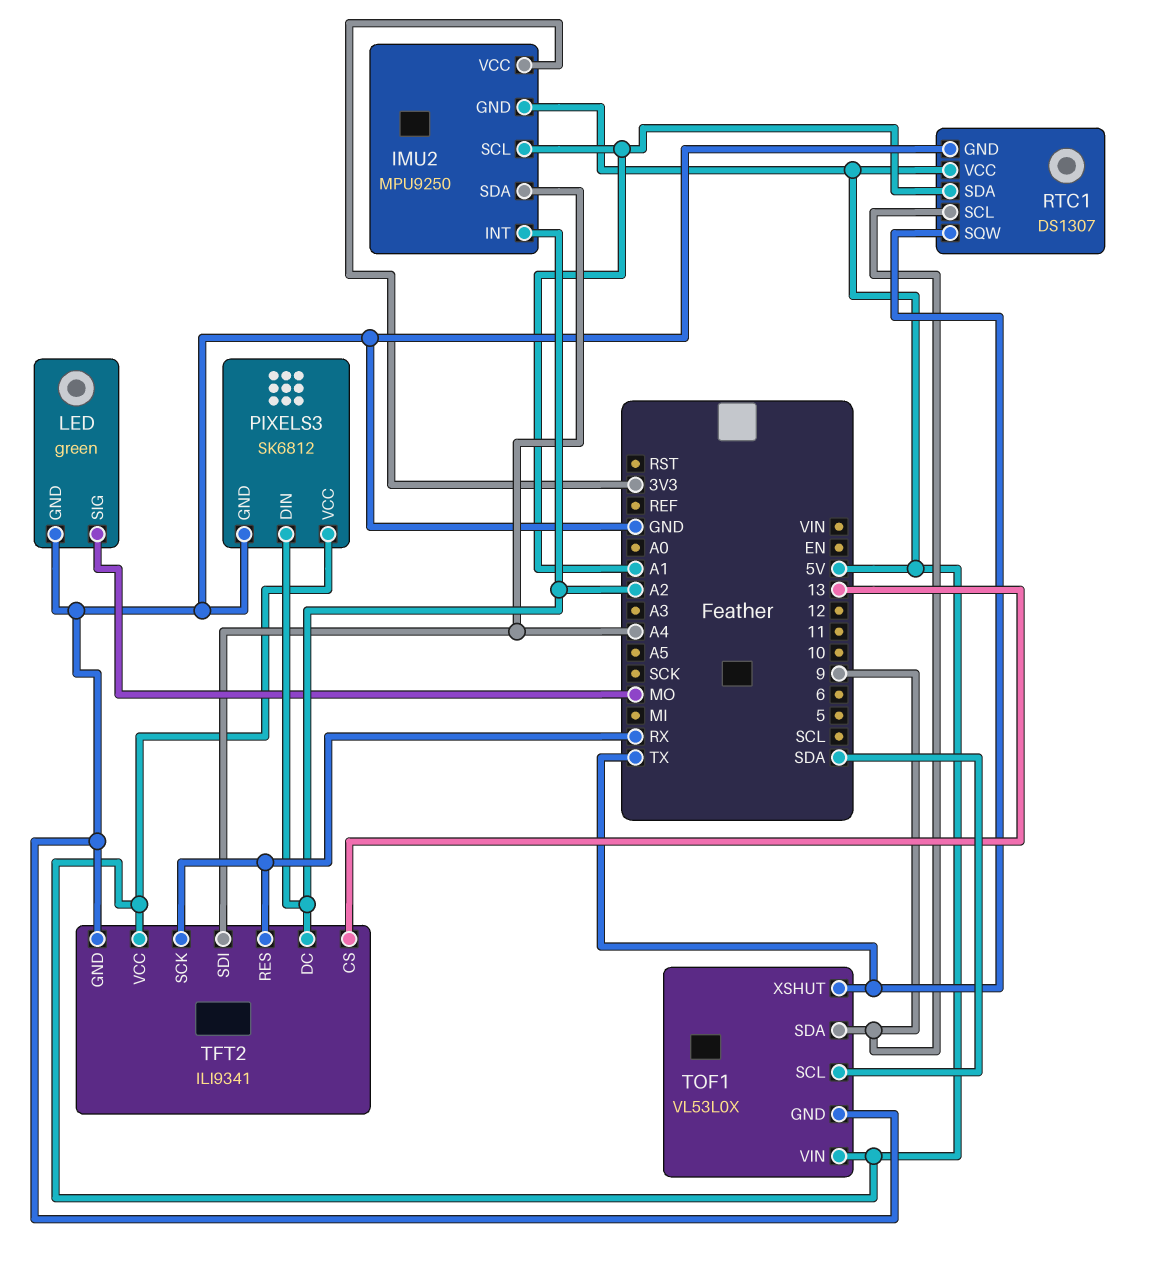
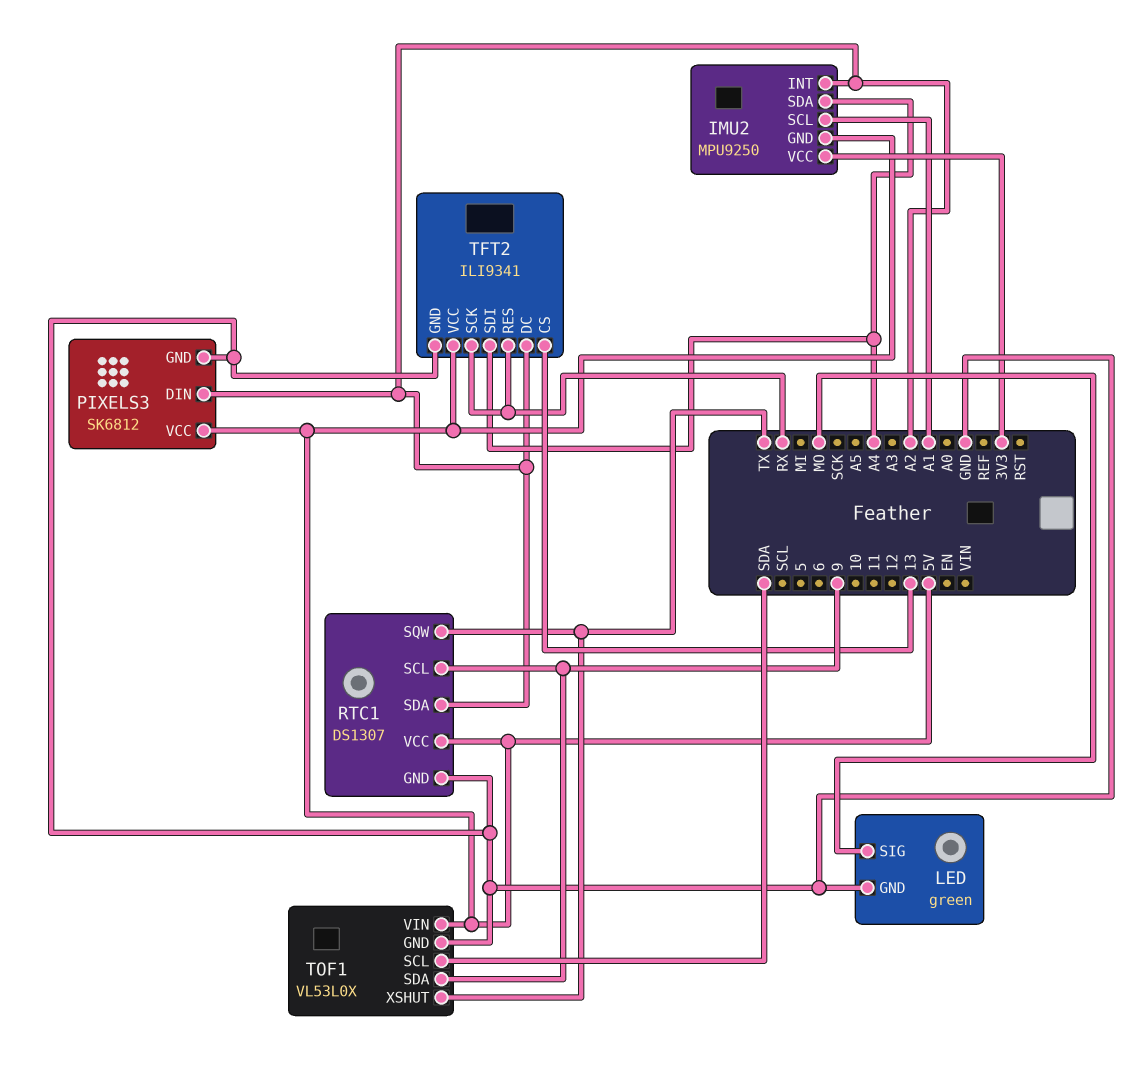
RTC1 pin SDA: A1 -> A2

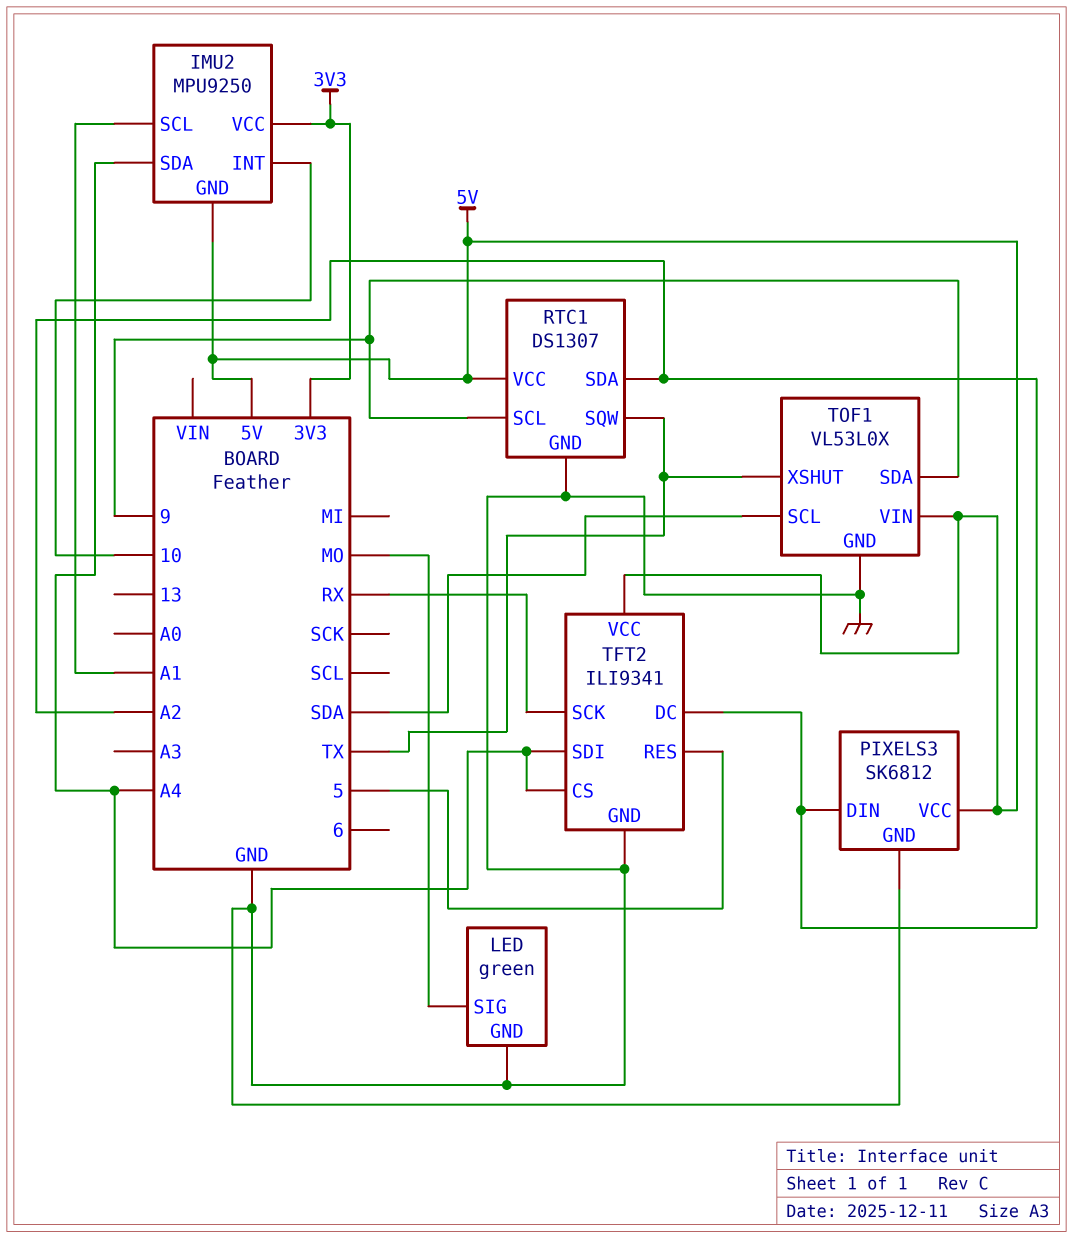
IMU2 pin INT: A2 -> 10
TFT2 pin CS: 13 -> A4
TFT2 pin RES: RX -> 5

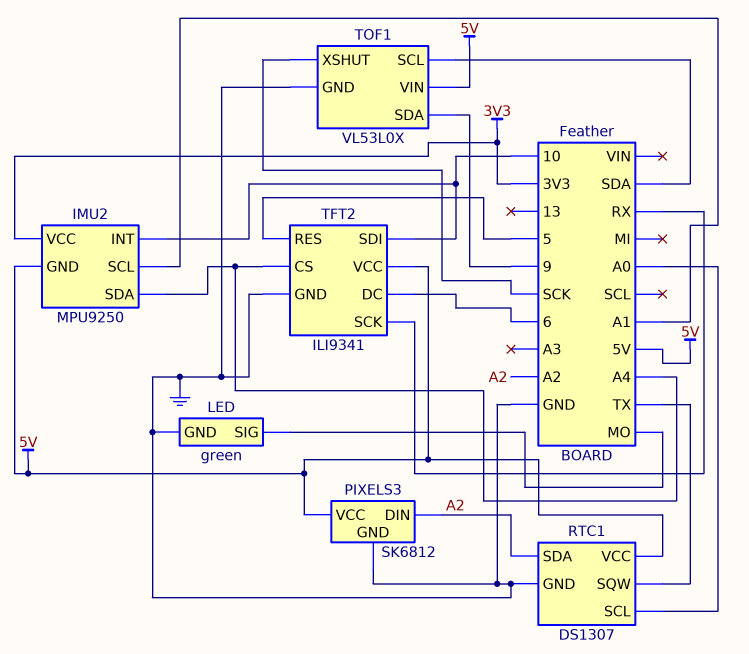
RTC1 pin SCL: 9 -> A0
TFT2 pin DC: A2 -> 6
TFT2 pin SDI: A4 -> 10
TOF1 pin XSHUT: TX -> SCK

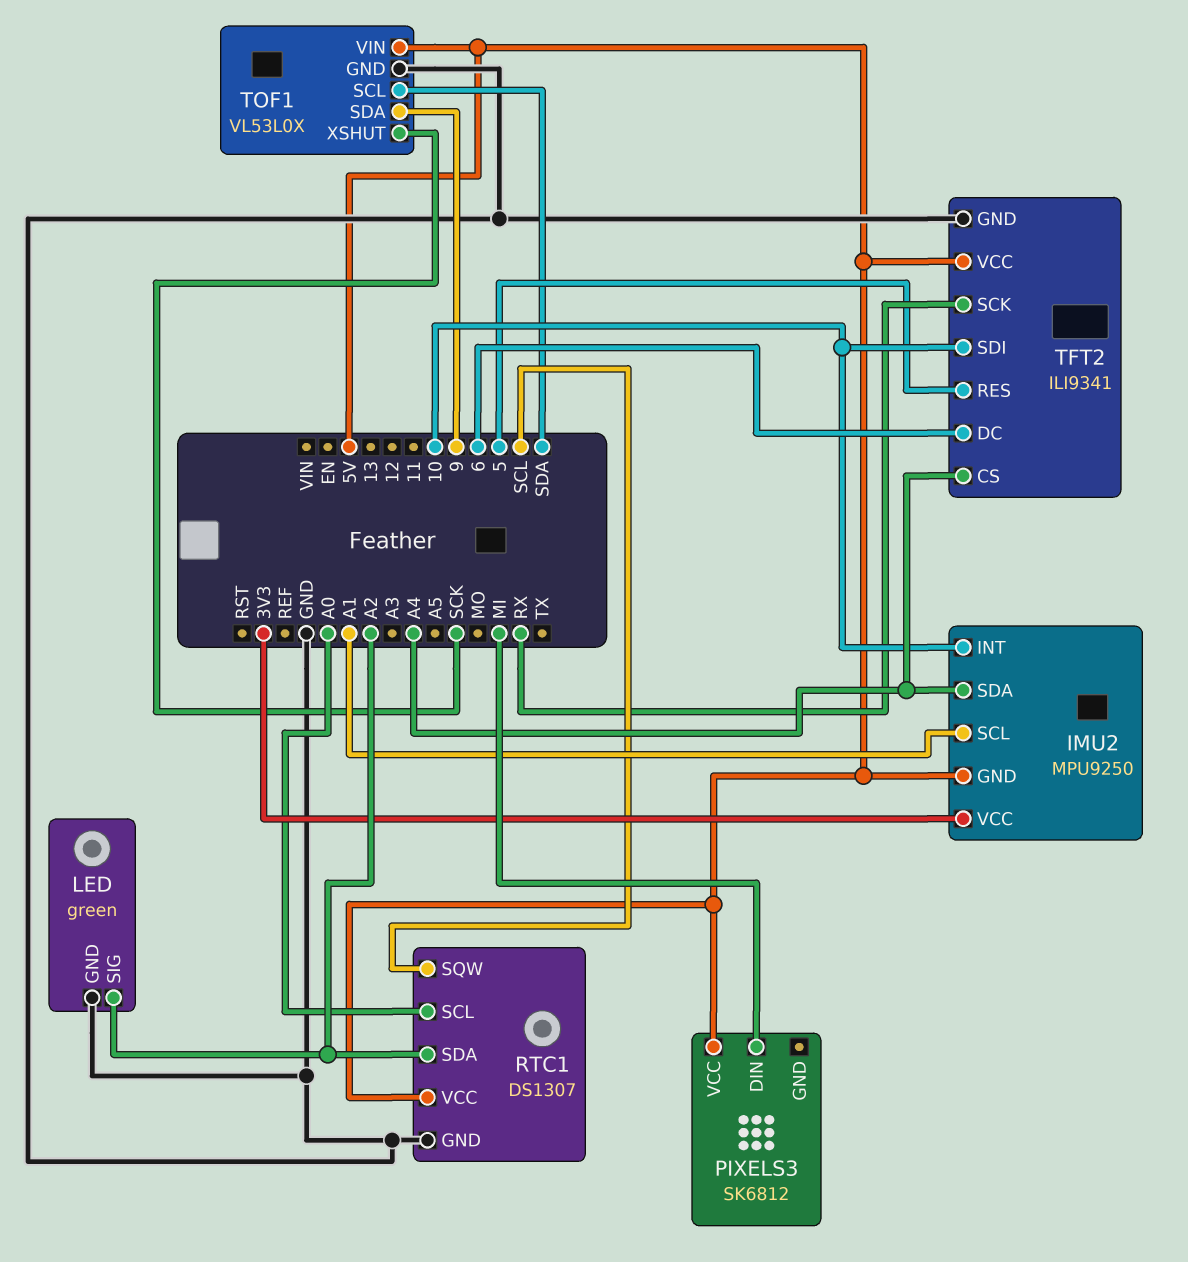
LED pin SIG: MO -> A2
PIXELS3 pin DIN: A2 -> MI
PIXELS3 pin GND: GND -> none
RTC1 pin SQW: TX -> SCL

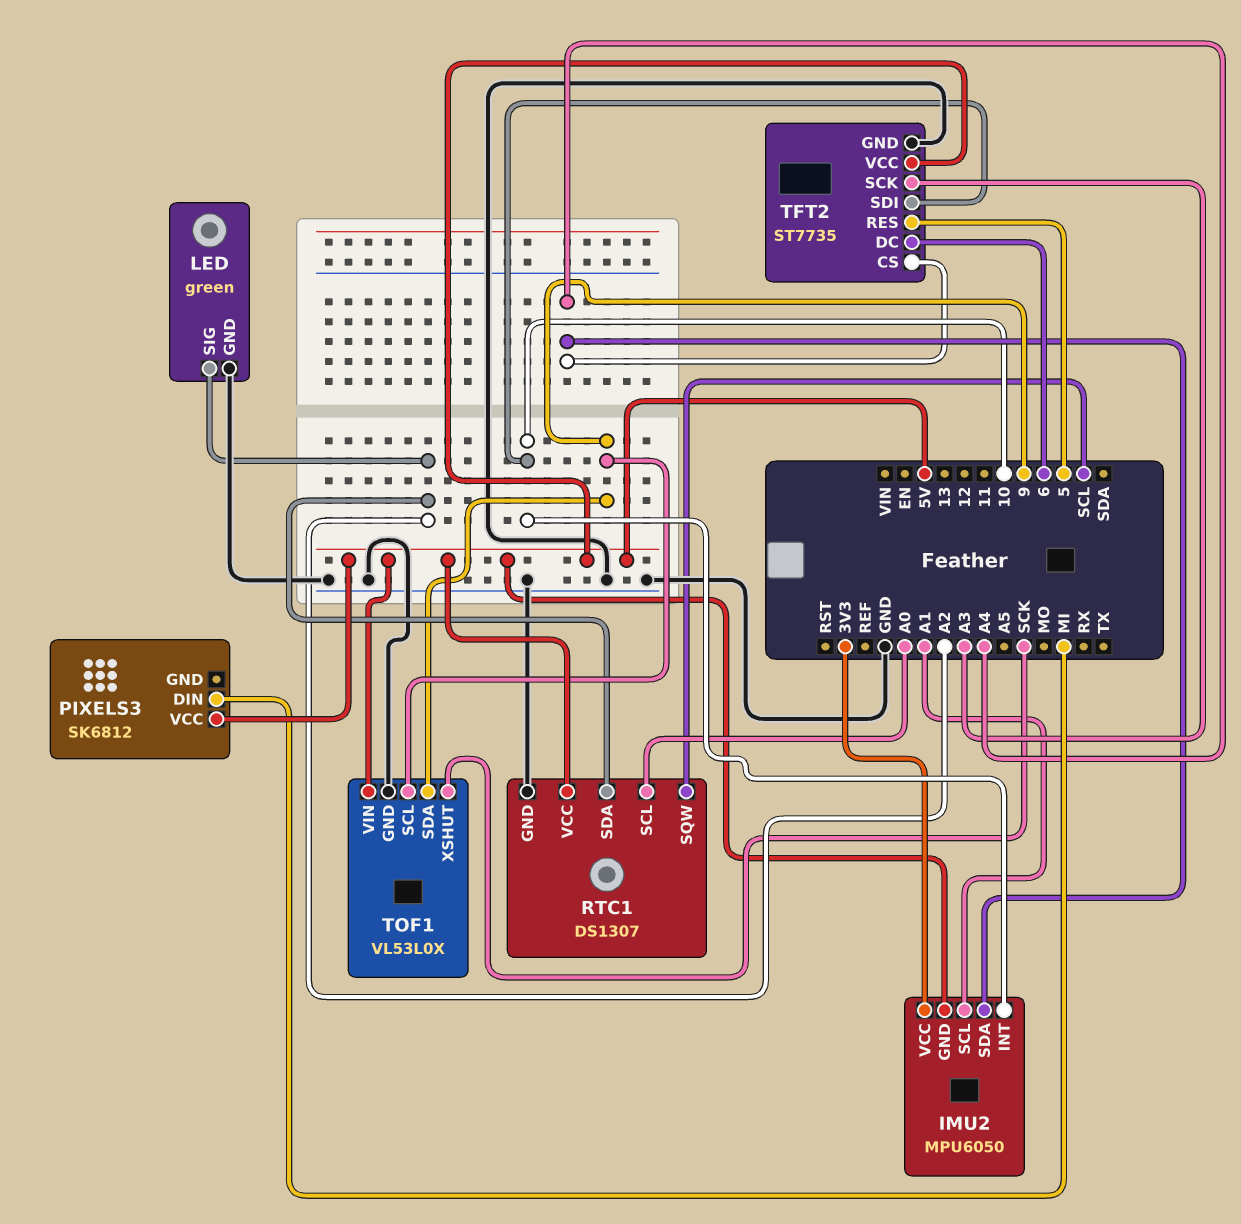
IMU2: MPU9250 -> MPU6050
TFT2: ILI9341 -> ST7735
TFT2 pin SCK: RX -> A3
TOF1 pin SCL: SDA -> 9

